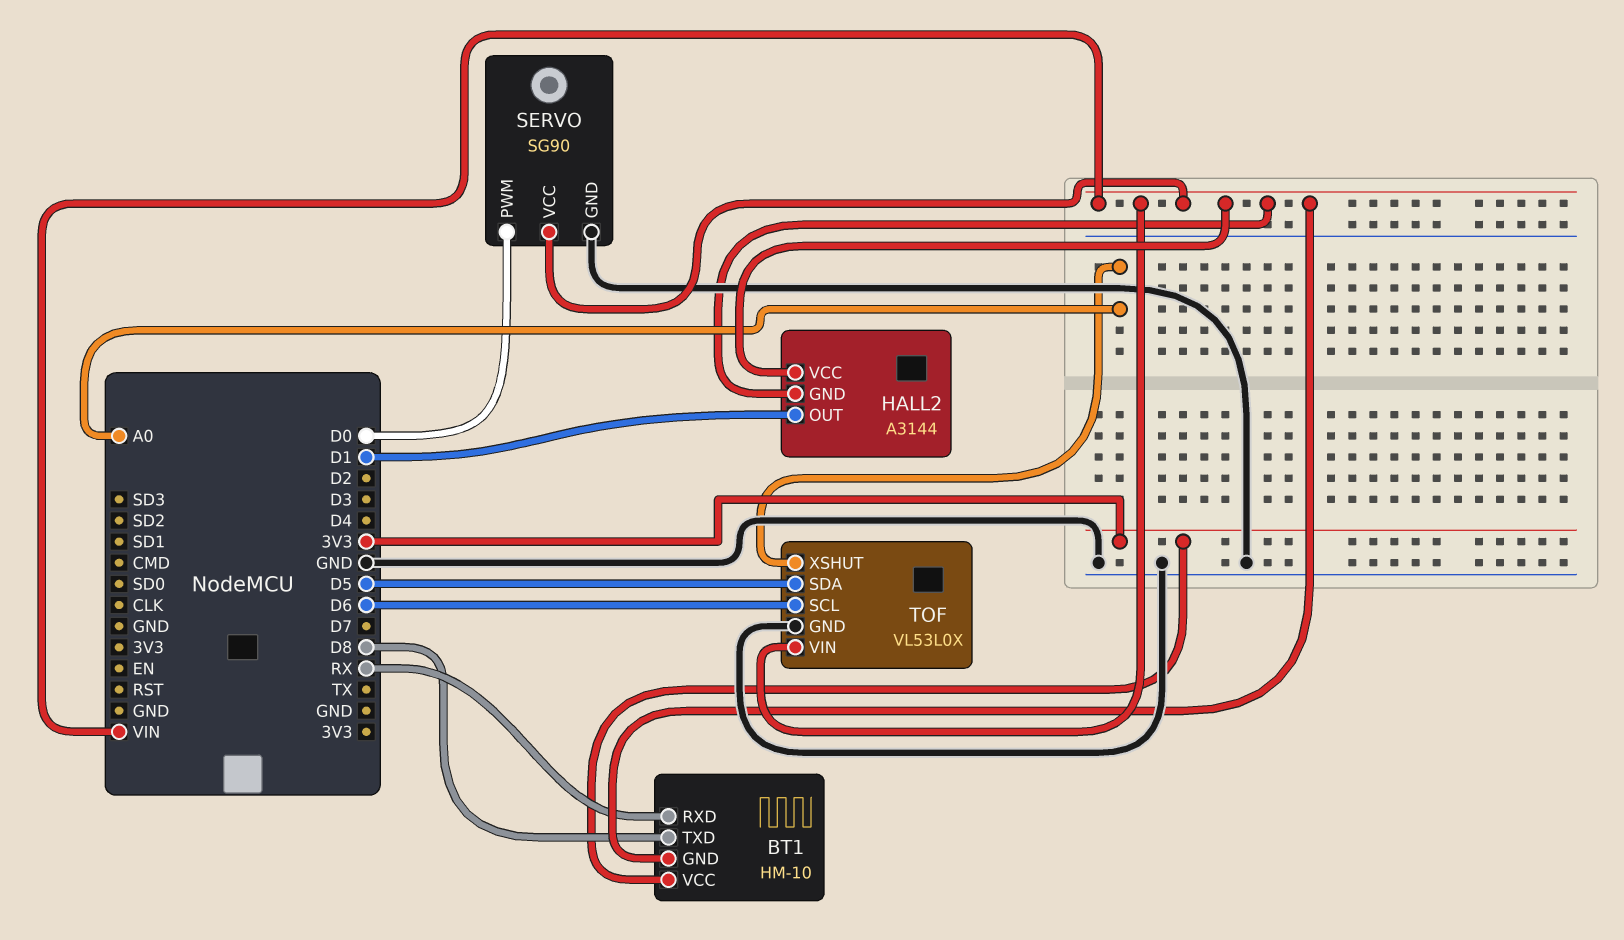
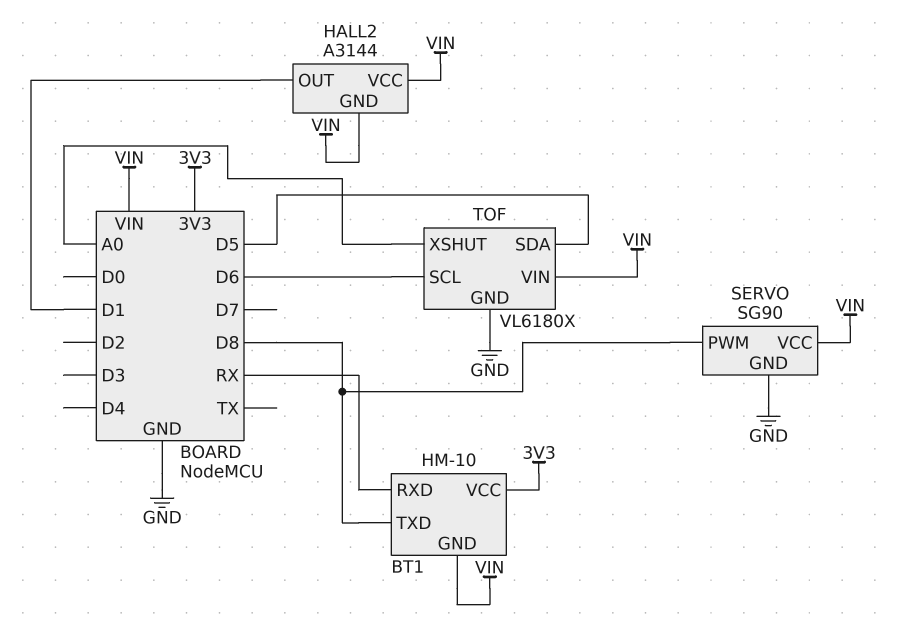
SERVO pin PWM: D0 -> D8
TOF: VL53L0X -> VL6180X

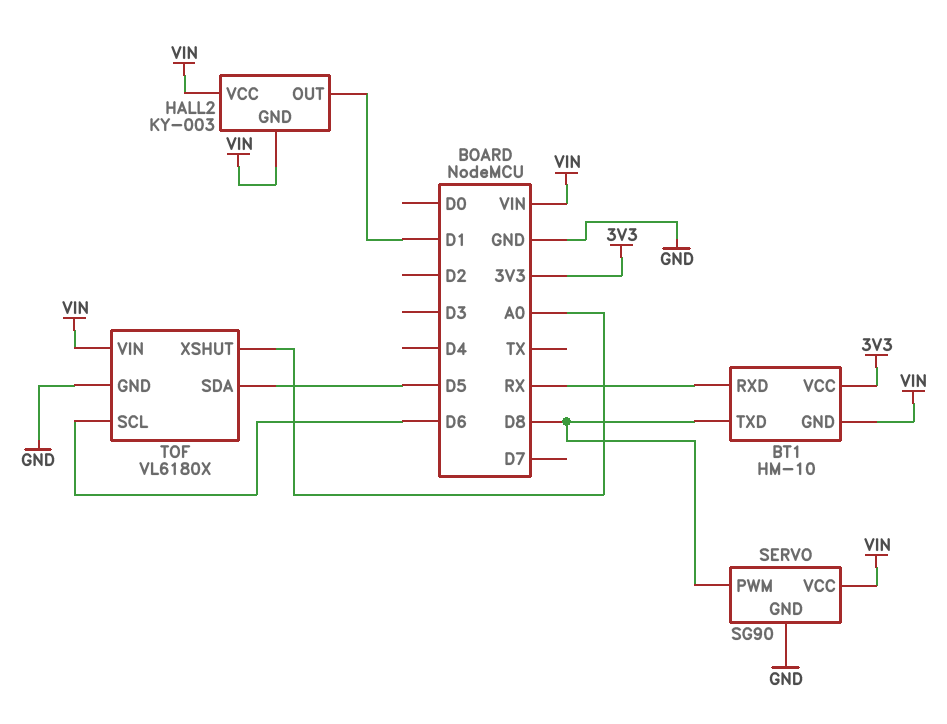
HALL2: A3144 -> KY-003

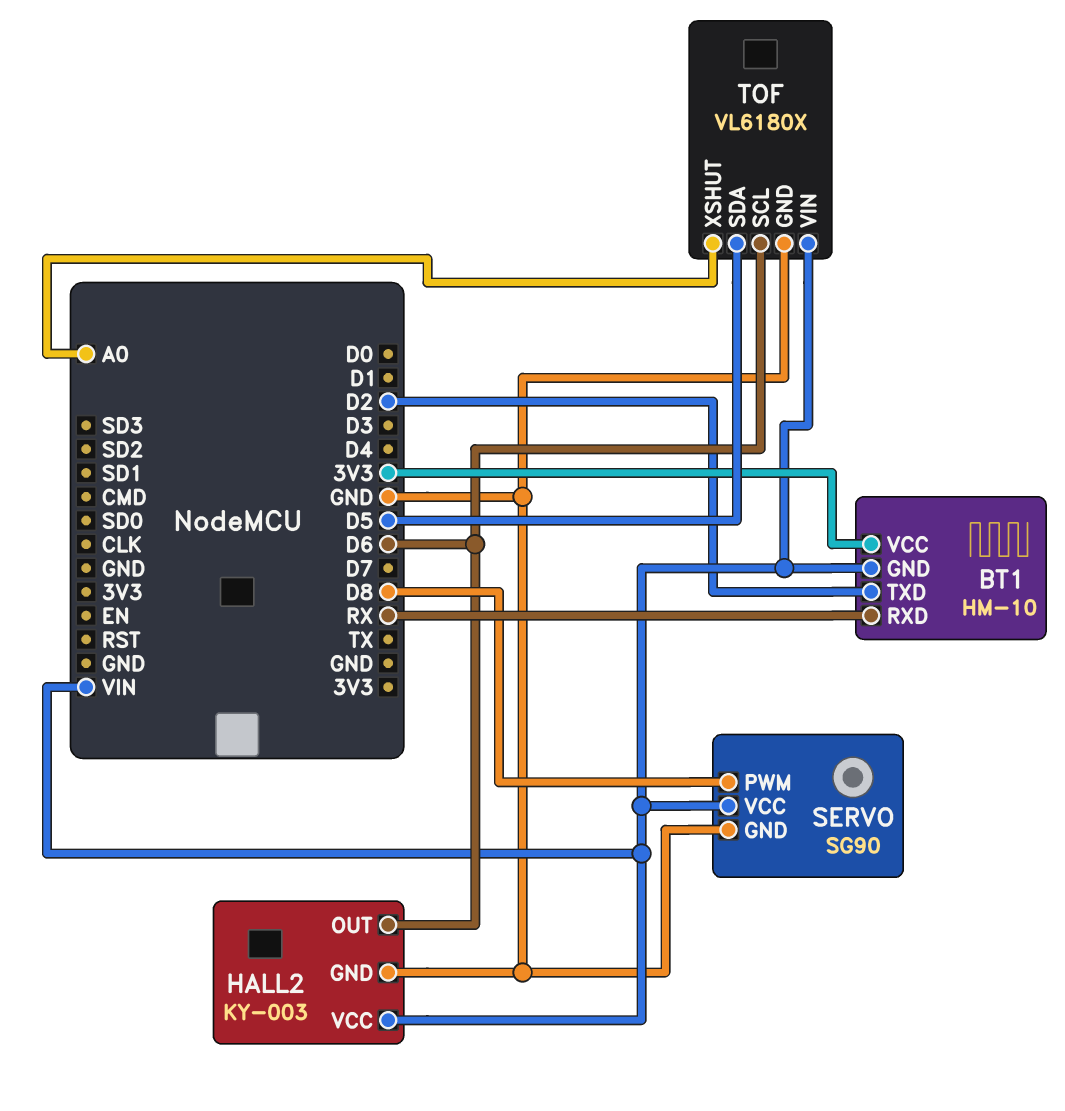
BT1 pin TXD: D8 -> D2
HALL2 pin GND: VIN -> GND
HALL2 pin OUT: D1 -> D6

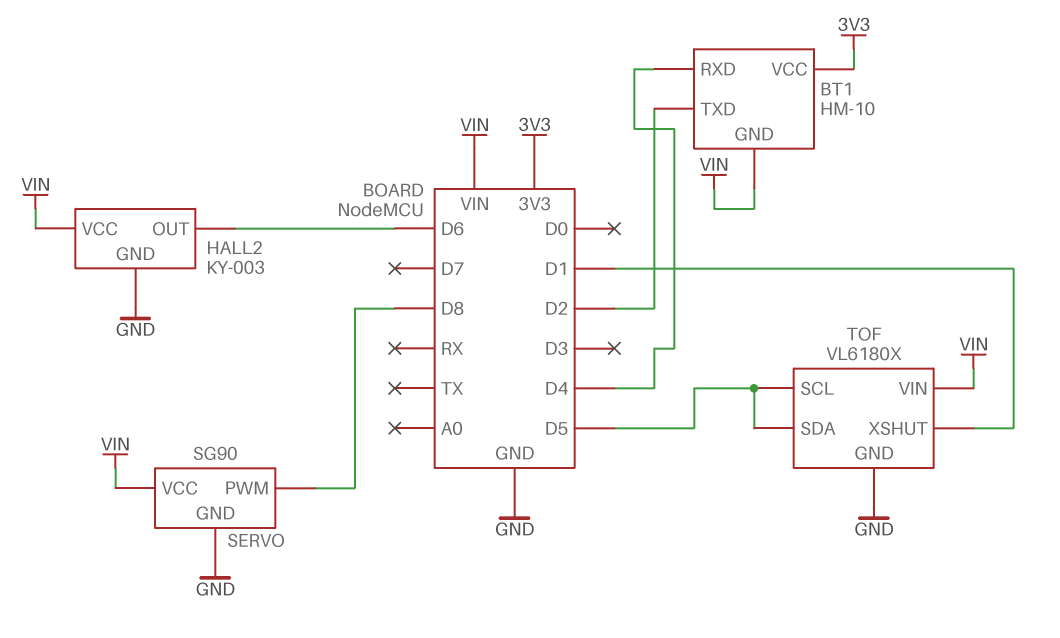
BT1 pin RXD: RX -> D4
TOF pin SCL: D6 -> D5
TOF pin XSHUT: A0 -> D1

